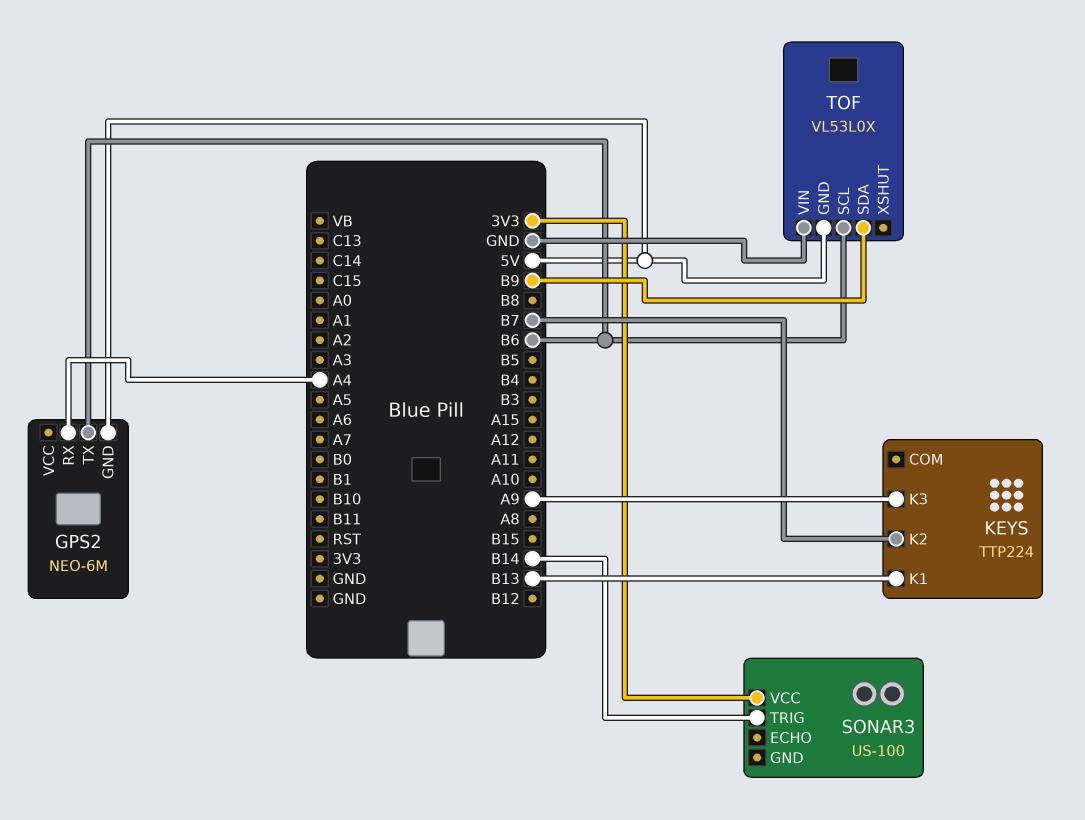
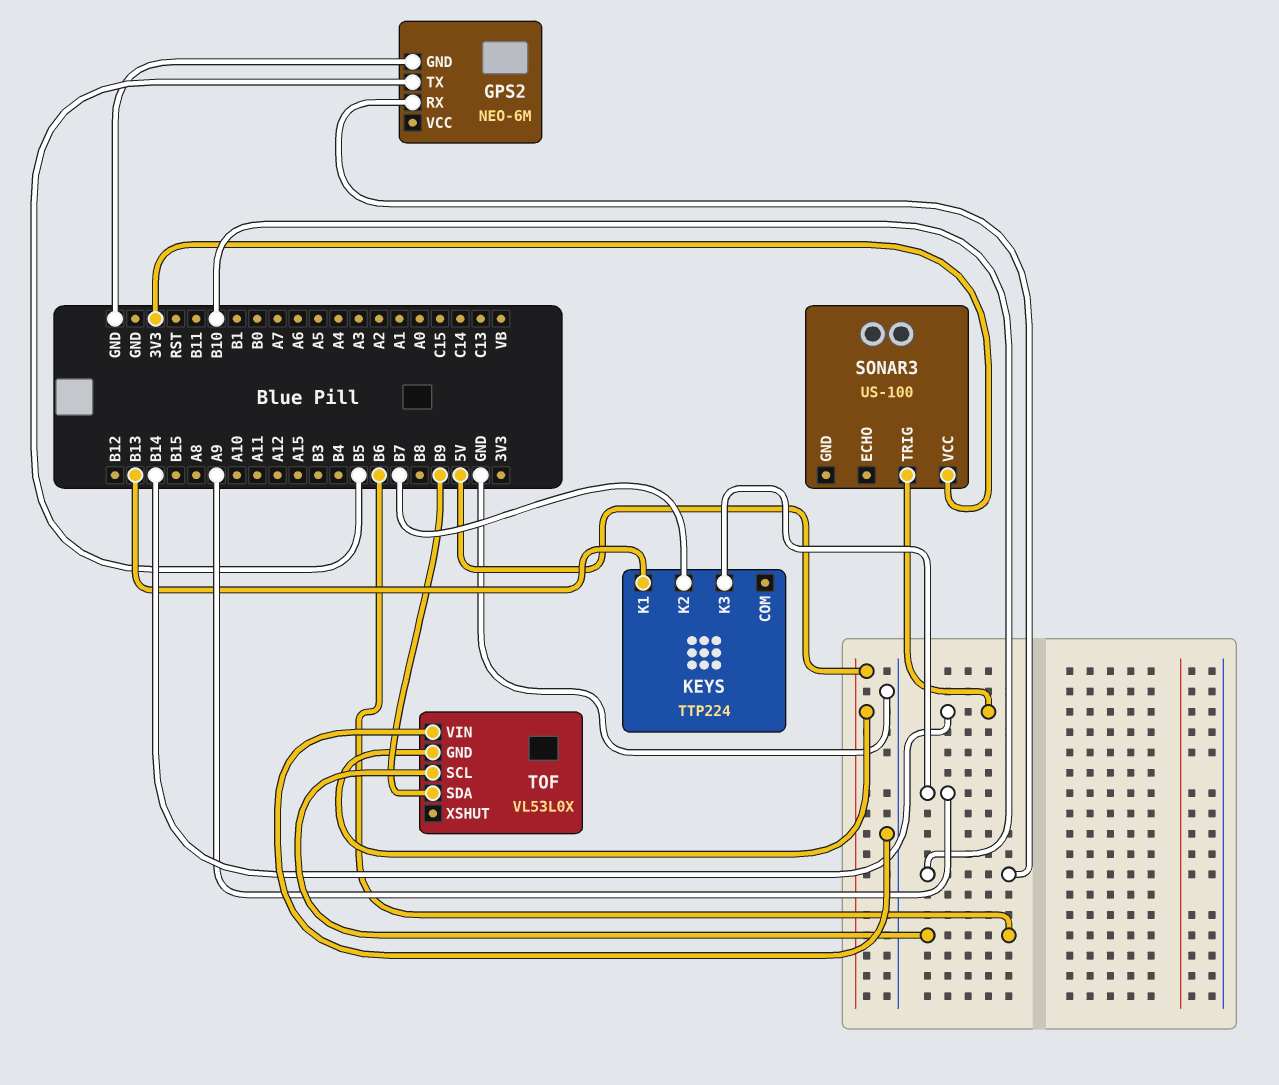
GPS2 pin GND: 5V -> GND
GPS2 pin RX: A4 -> B10
GPS2 pin TX: B6 -> B5

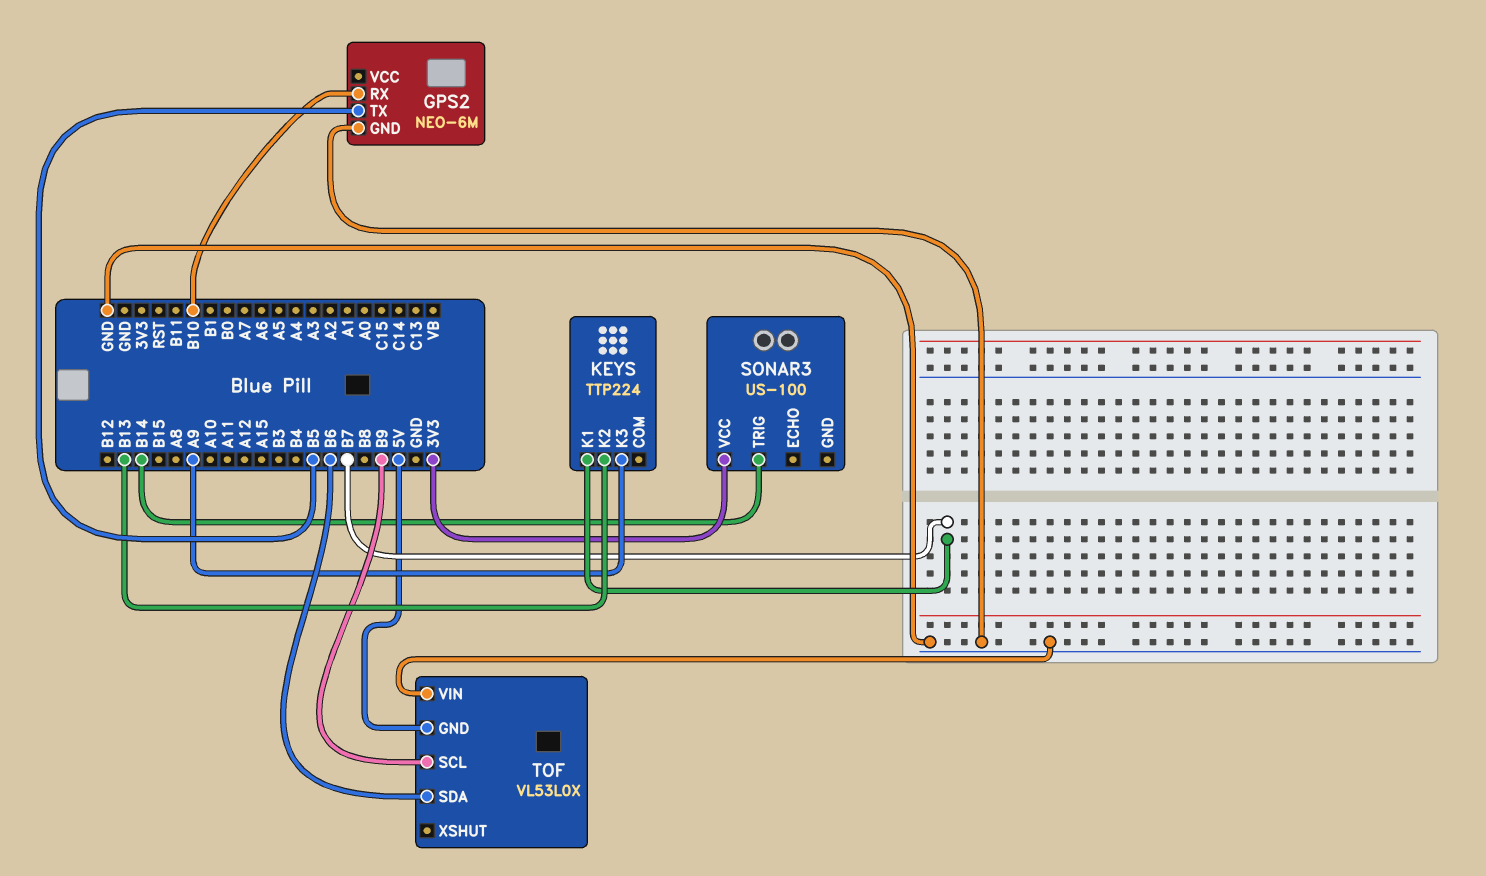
KEYS pin K1: B13 -> B7
KEYS pin K2: B7 -> B13
TOF pin SCL: B6 -> B9
TOF pin SDA: B9 -> B6

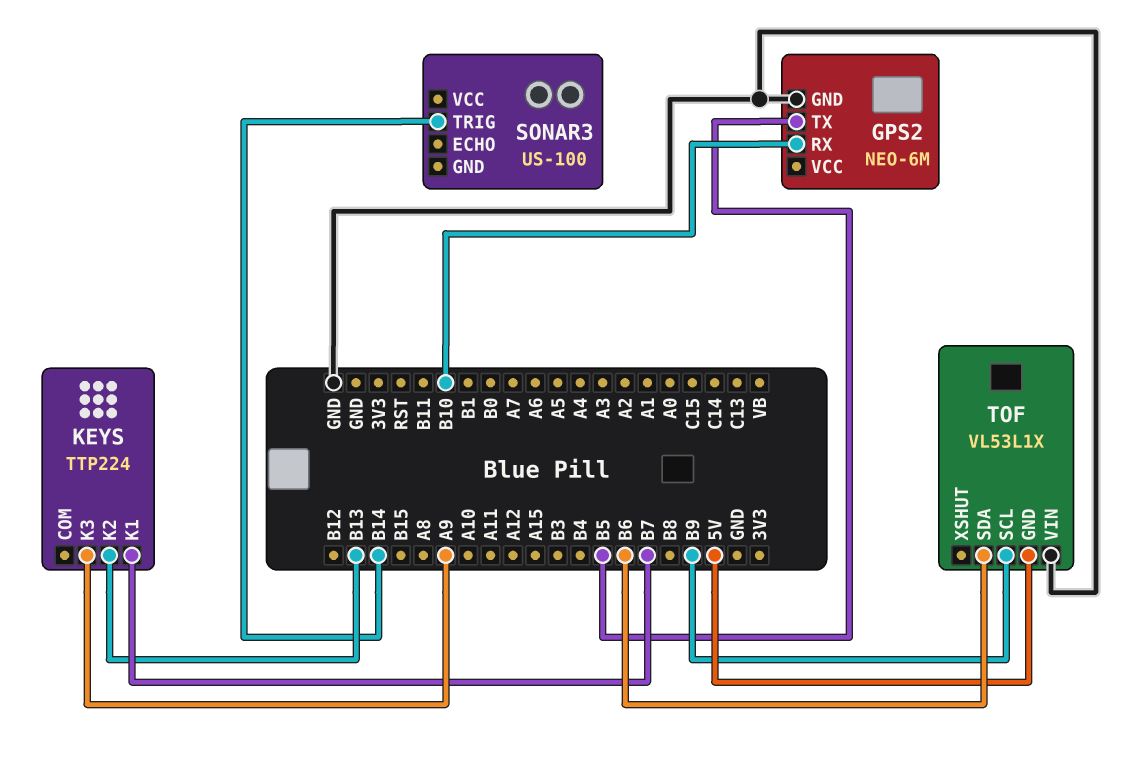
SONAR3 pin VCC: 3V3 -> none
TOF: VL53L0X -> VL53L1X

